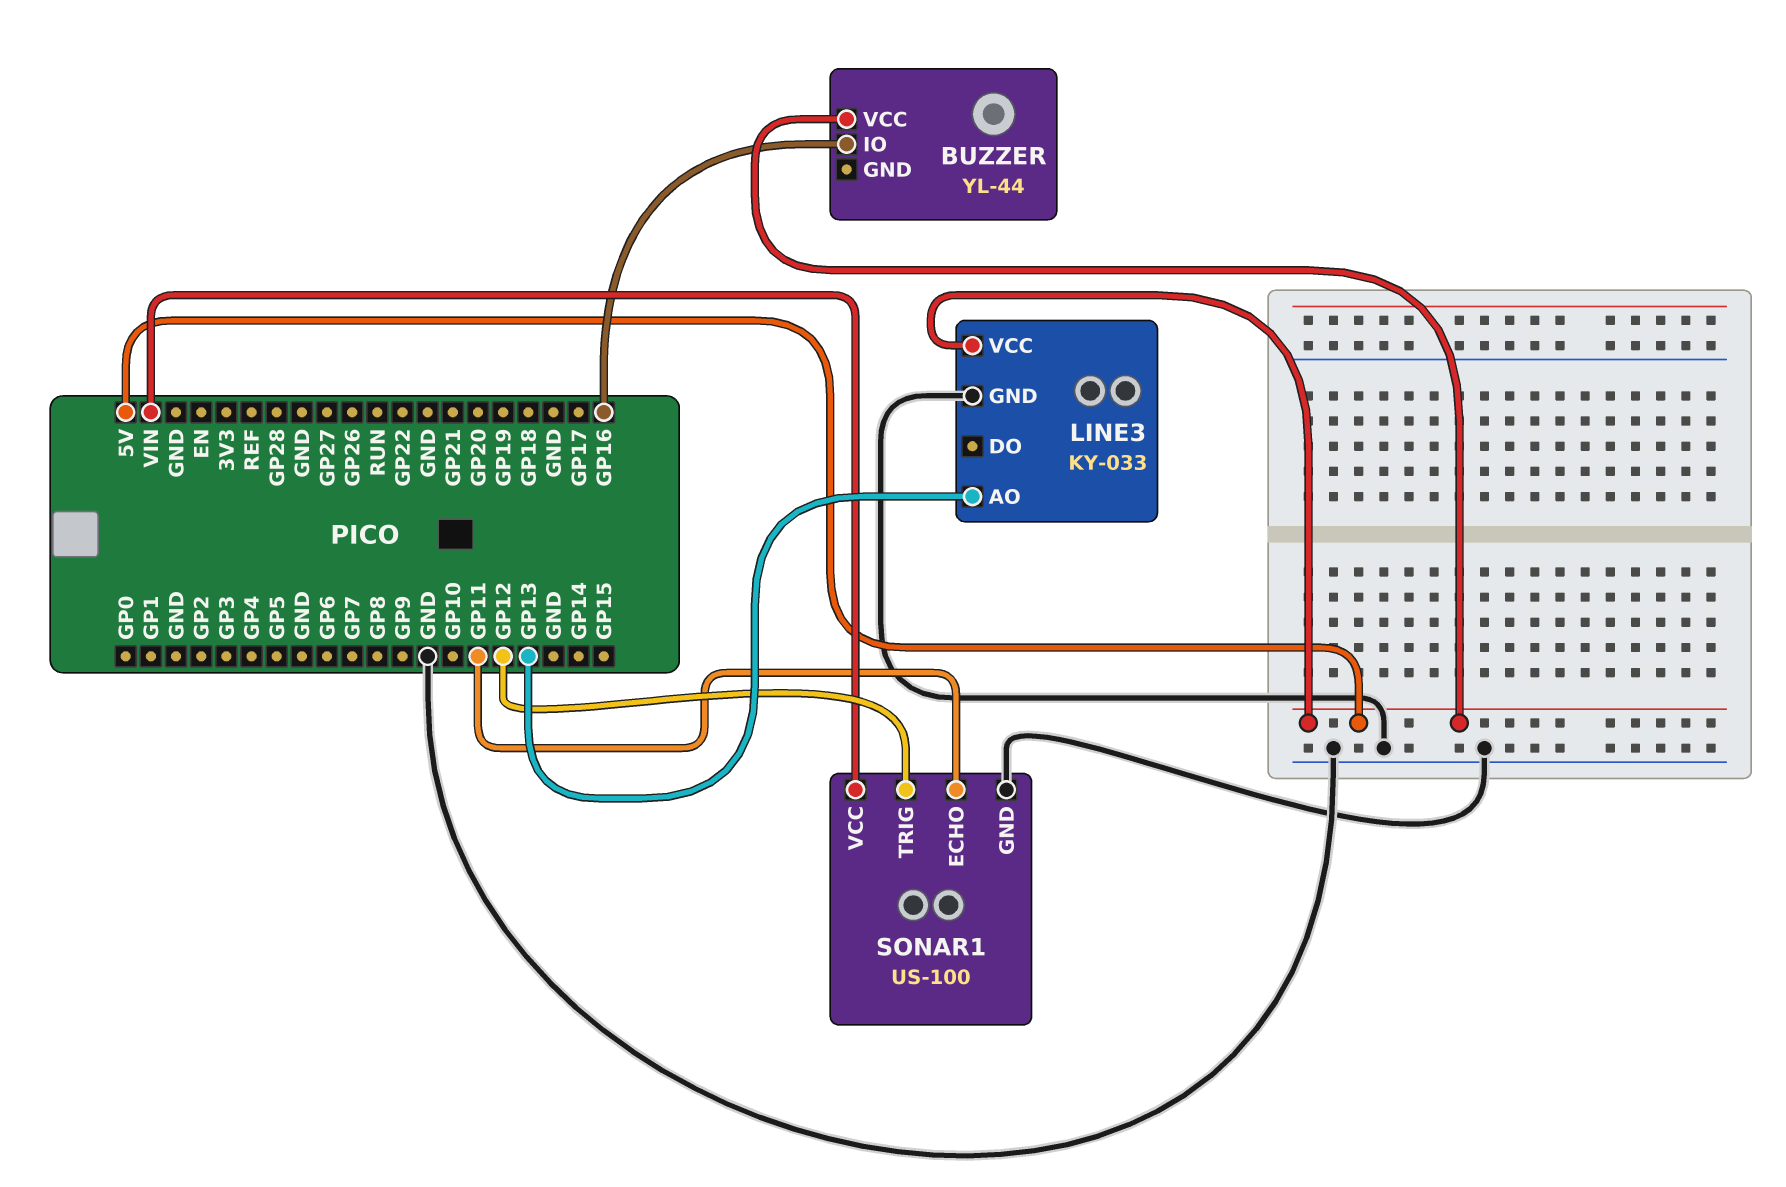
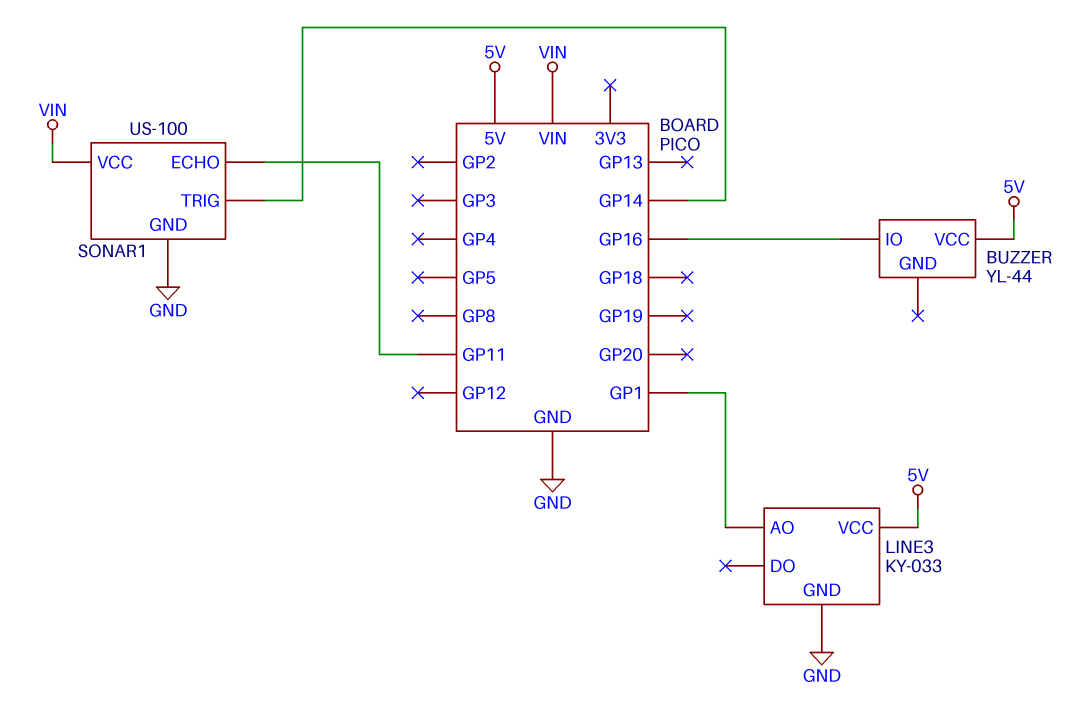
LINE3 pin AO: GP13 -> GP1
SONAR1 pin TRIG: GP12 -> GP14

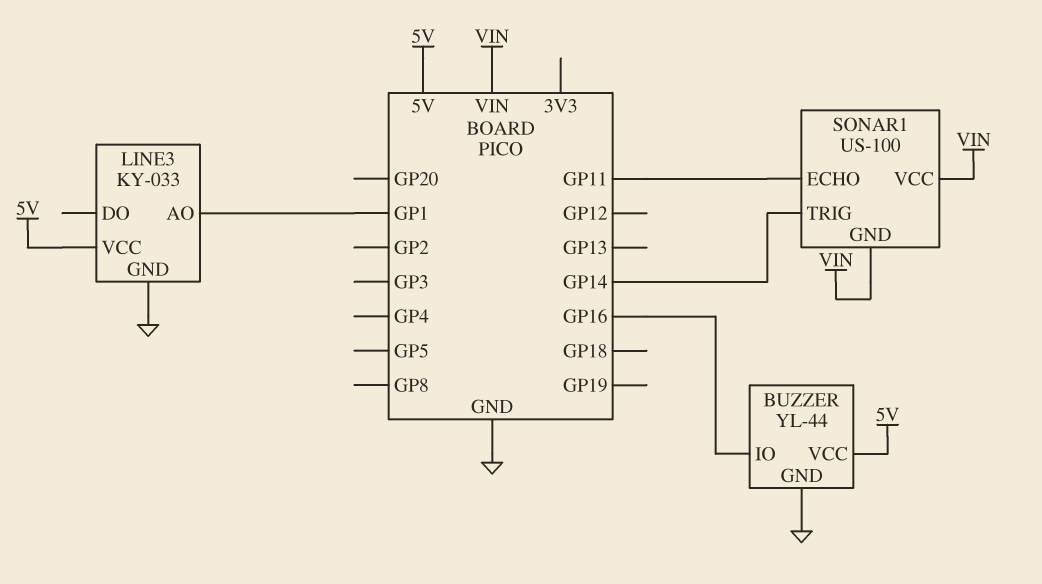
BUZZER pin GND: none -> GND
SONAR1 pin GND: GND -> VIN

